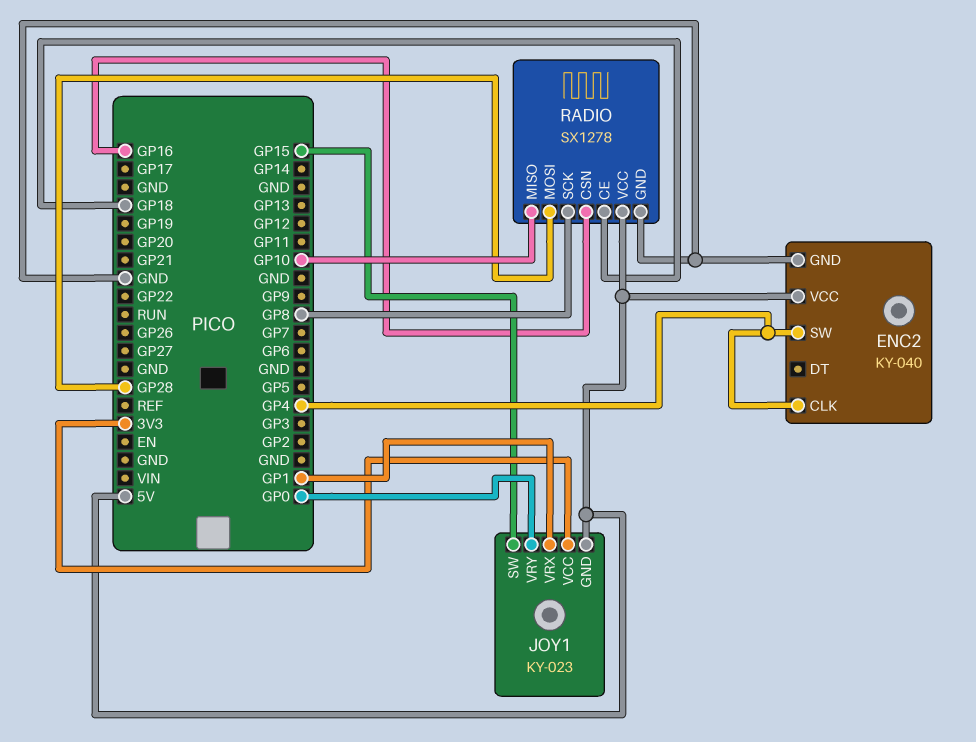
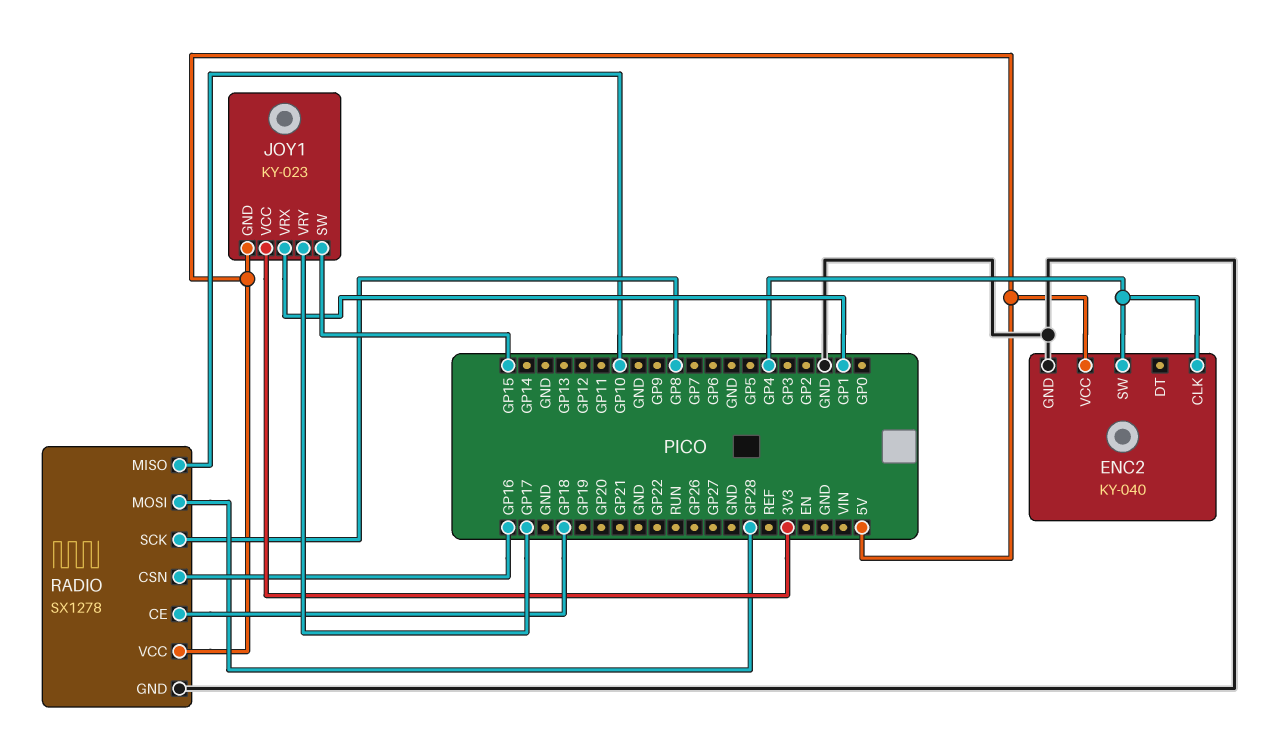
JOY1 pin VRY: GP0 -> GP17

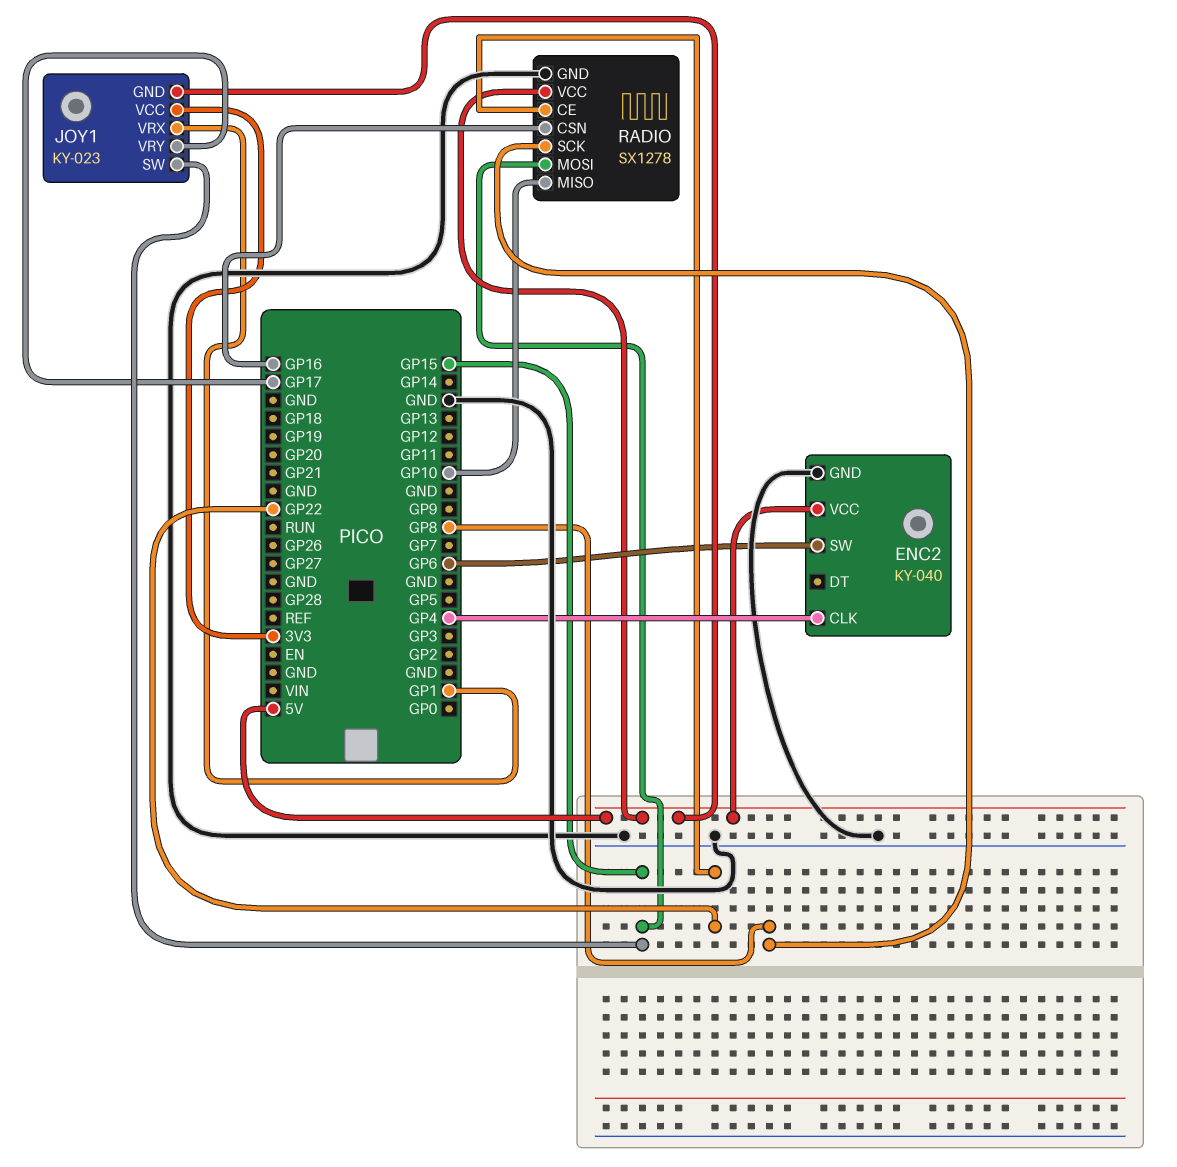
ENC2 pin SW: GP4 -> GP6
RADIO pin CE: GP18 -> GP22
RADIO pin MOSI: GP28 -> GP15

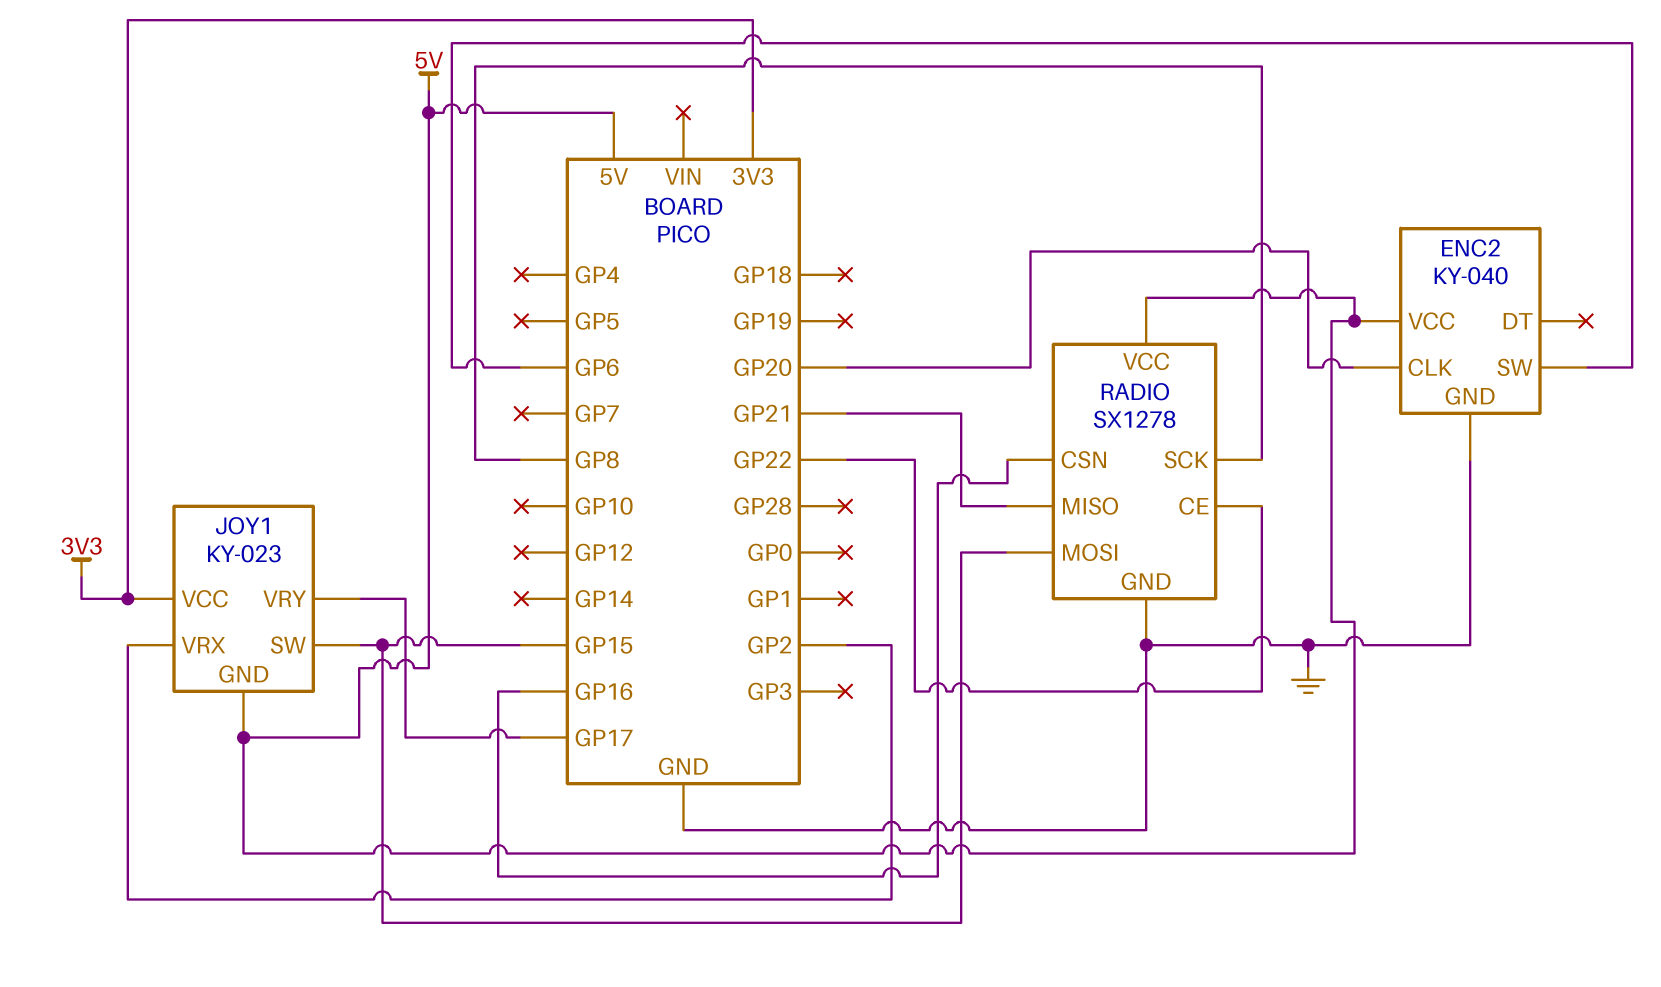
ENC2 pin CLK: GP4 -> GP20
JOY1 pin VRX: GP1 -> GP2
RADIO pin MISO: GP10 -> GP21

